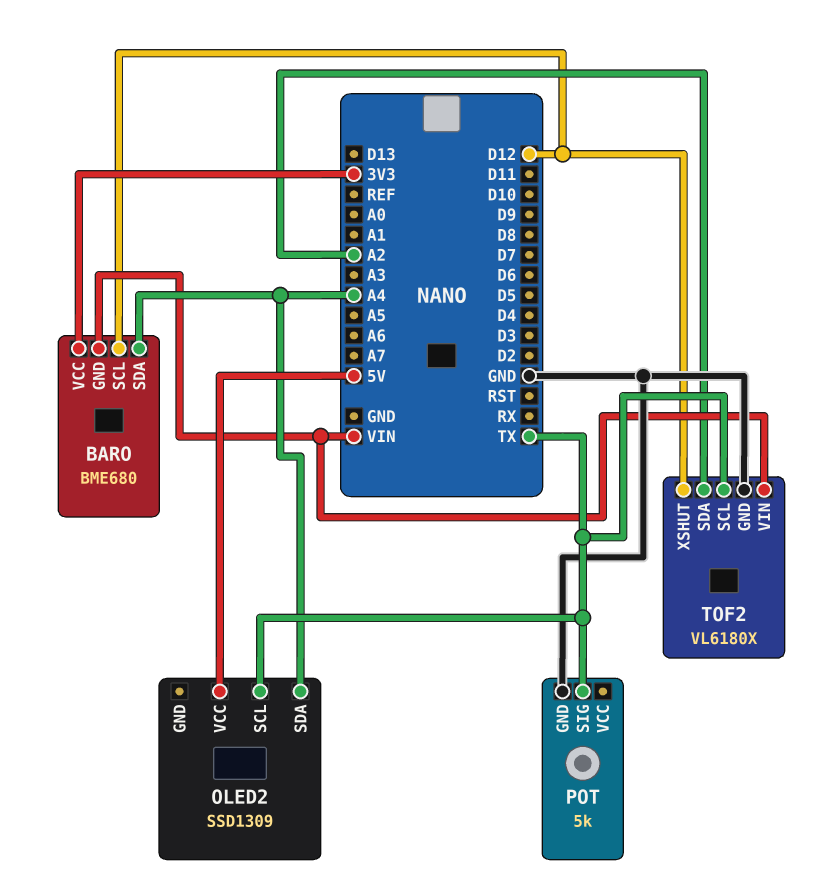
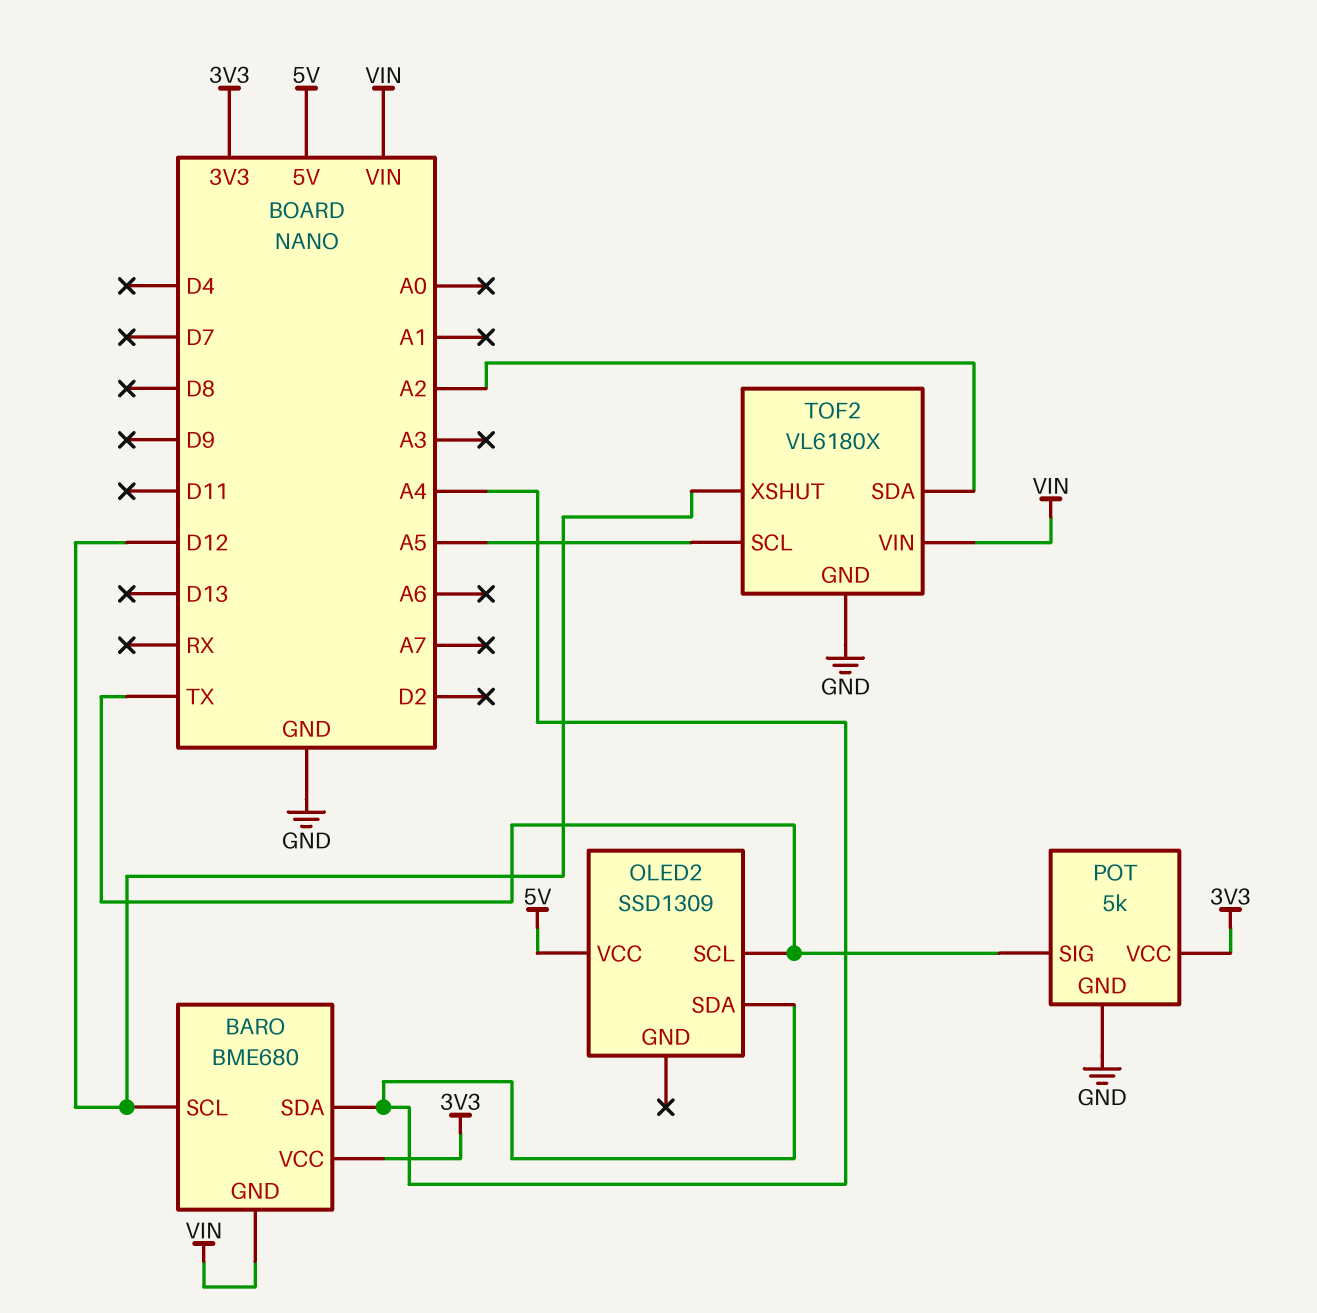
POT pin VCC: none -> 3V3
TOF2 pin SCL: TX -> A5

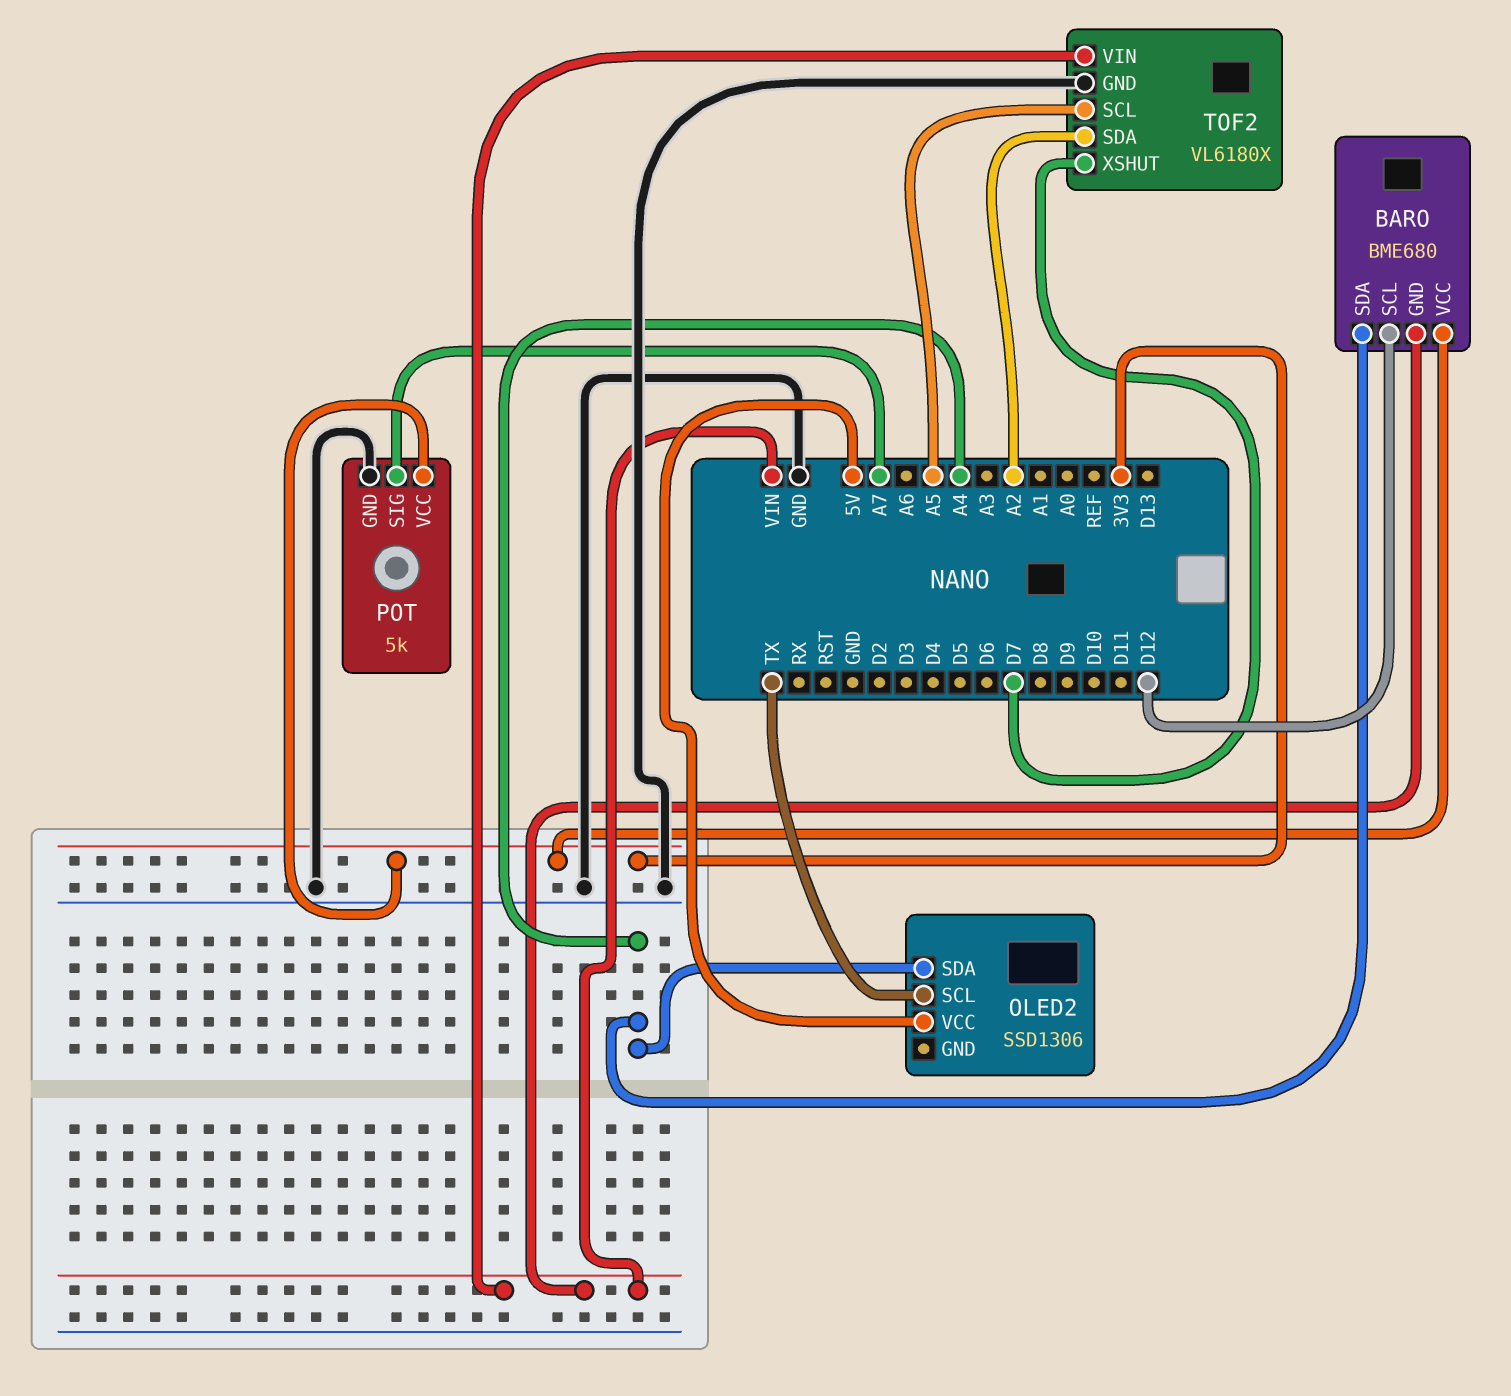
OLED2: SSD1309 -> SSD1306
POT pin SIG: TX -> A7
TOF2 pin XSHUT: D12 -> D7

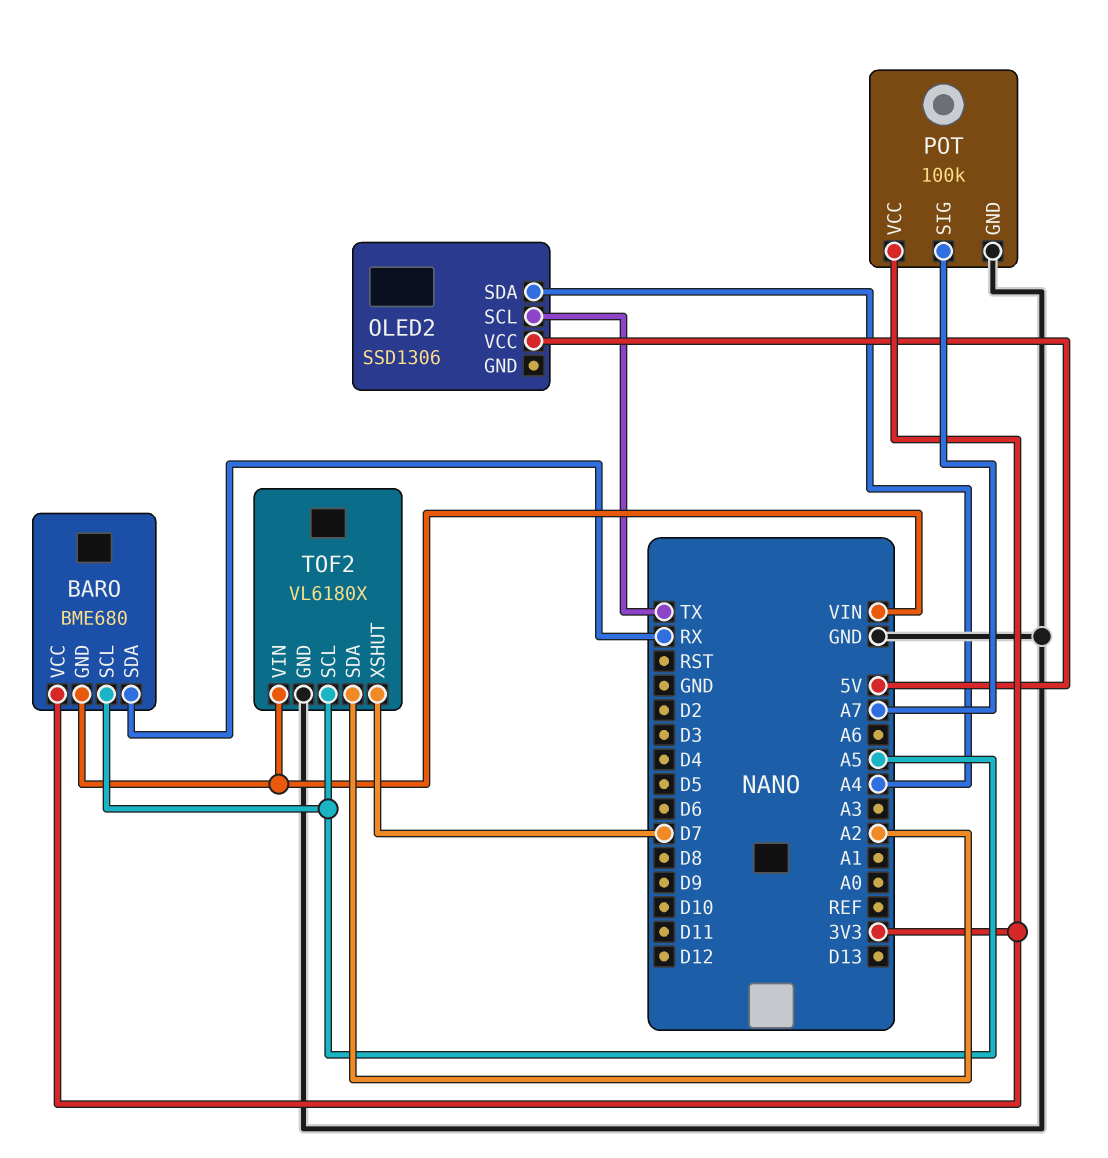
BARO pin SCL: D12 -> A5
BARO pin SDA: A4 -> RX
POT: 5k -> 100k

